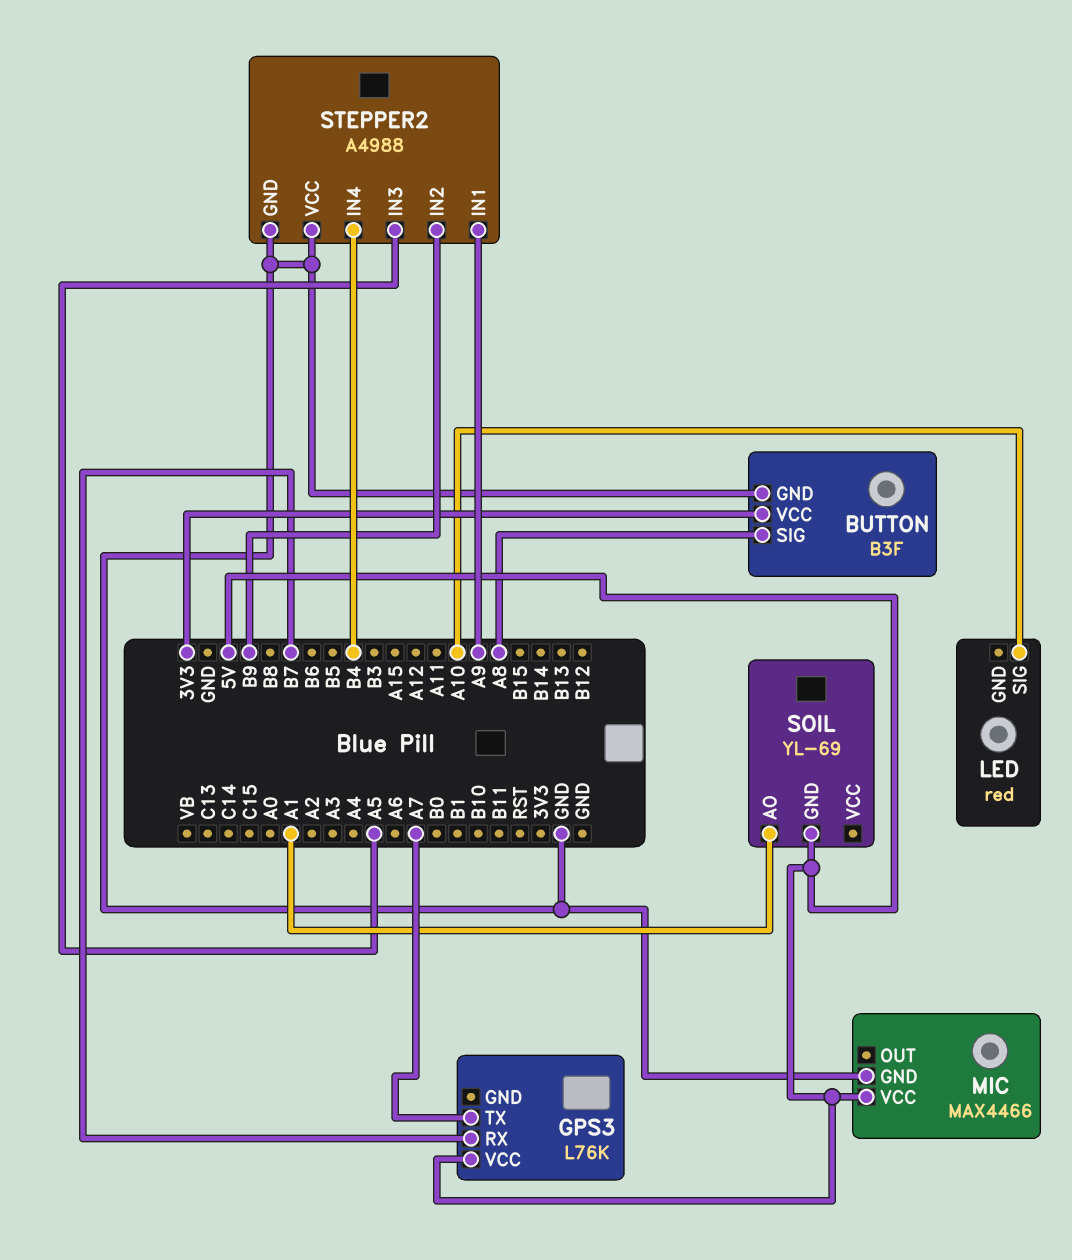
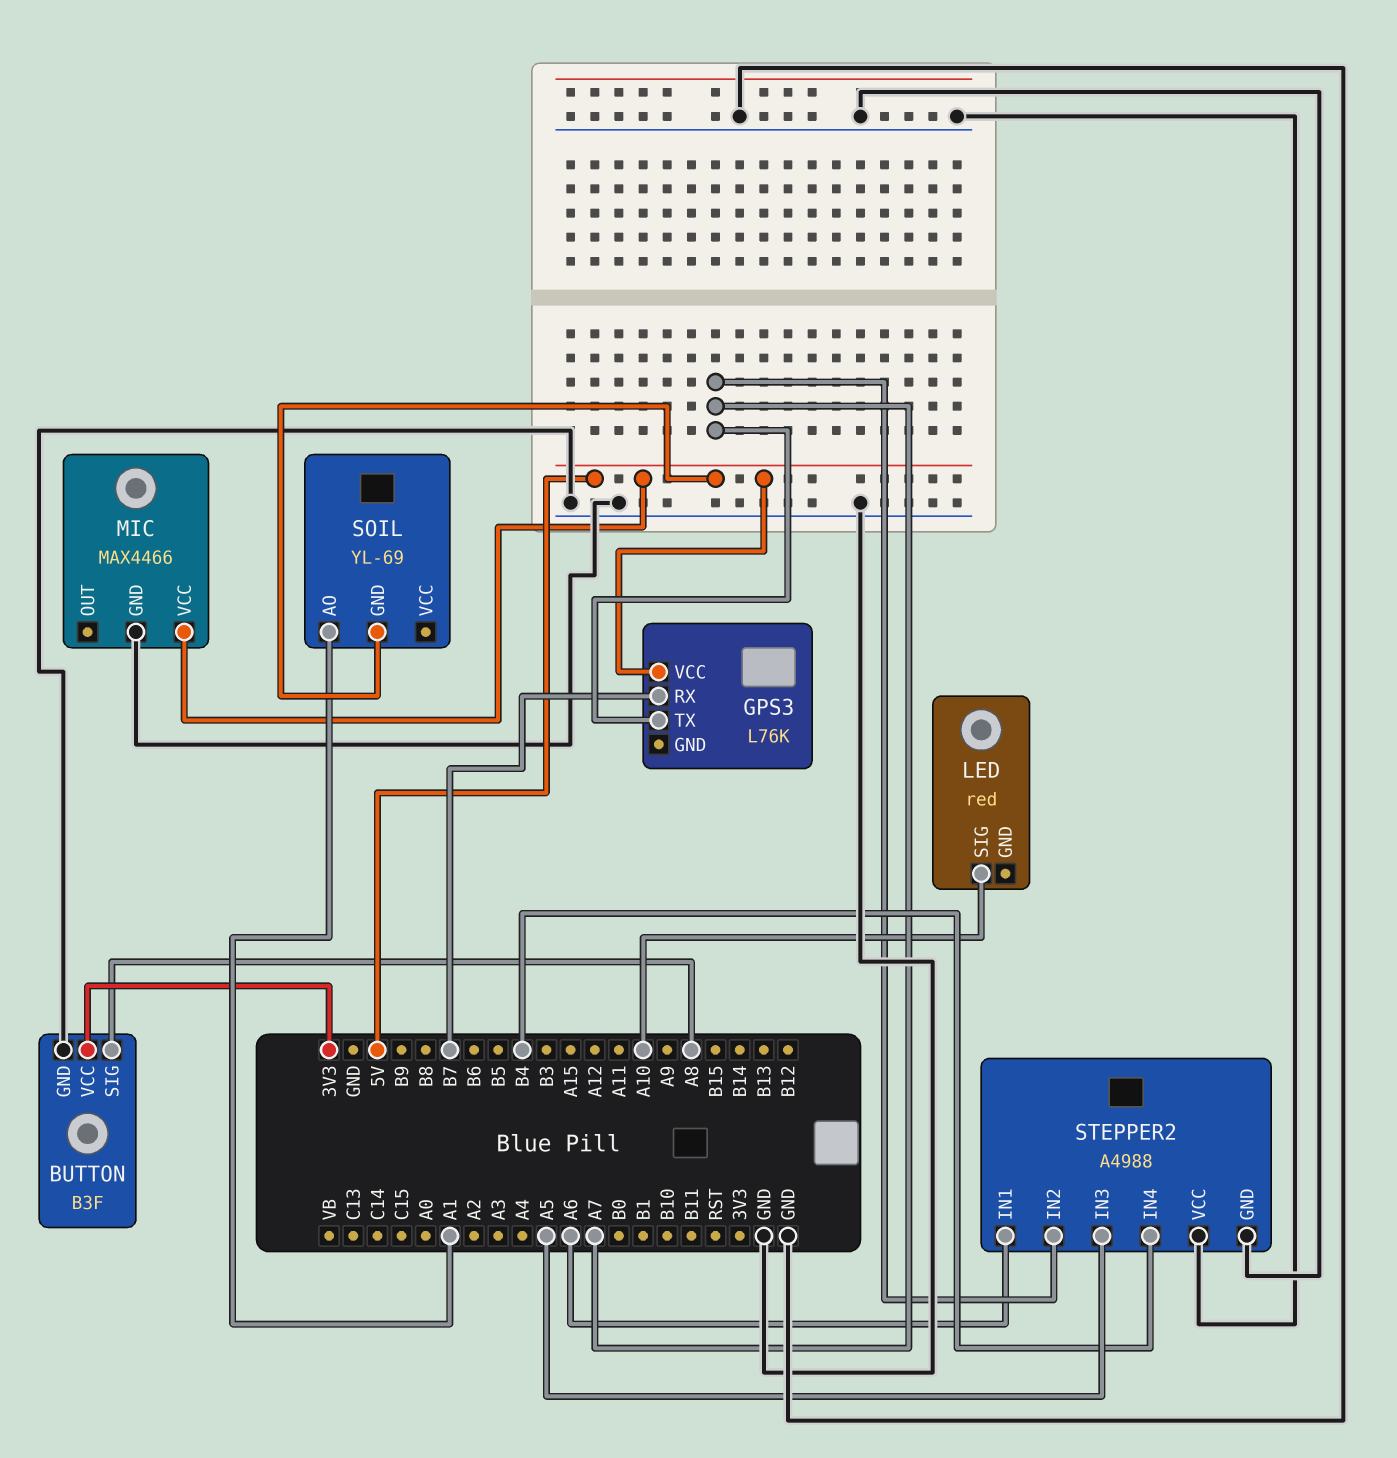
STEPPER2 pin IN1: A9 -> A6
STEPPER2 pin IN2: B9 -> A7

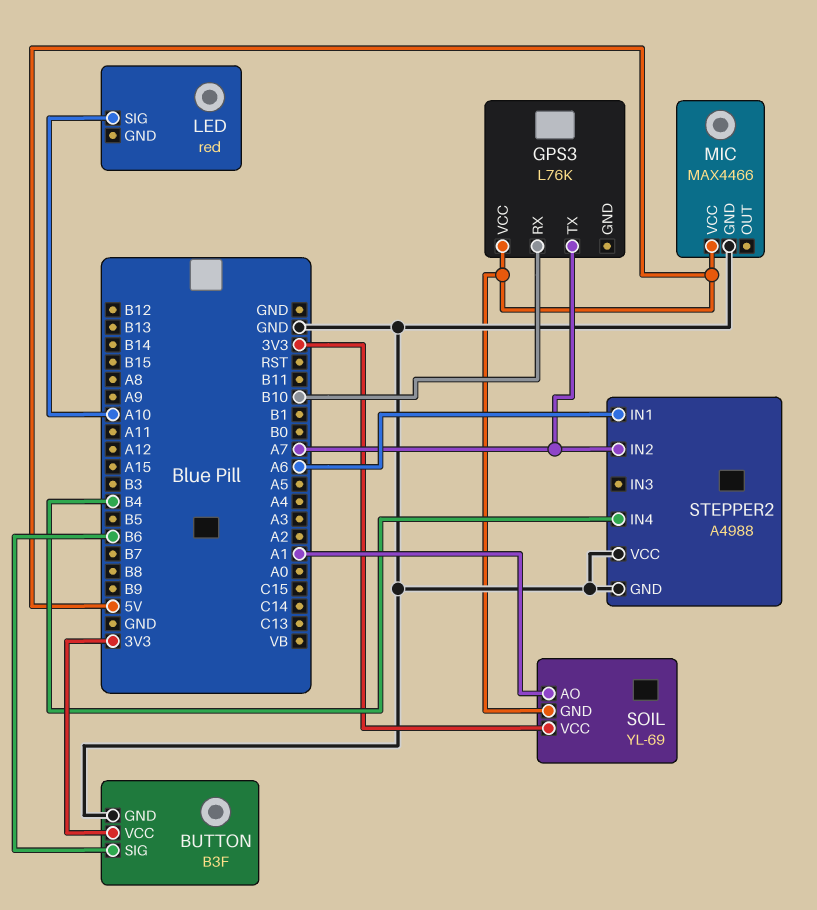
BUTTON pin SIG: A8 -> B6
GPS3 pin RX: B7 -> B10
SOIL pin VCC: none -> 3V3
STEPPER2 pin IN3: A5 -> none

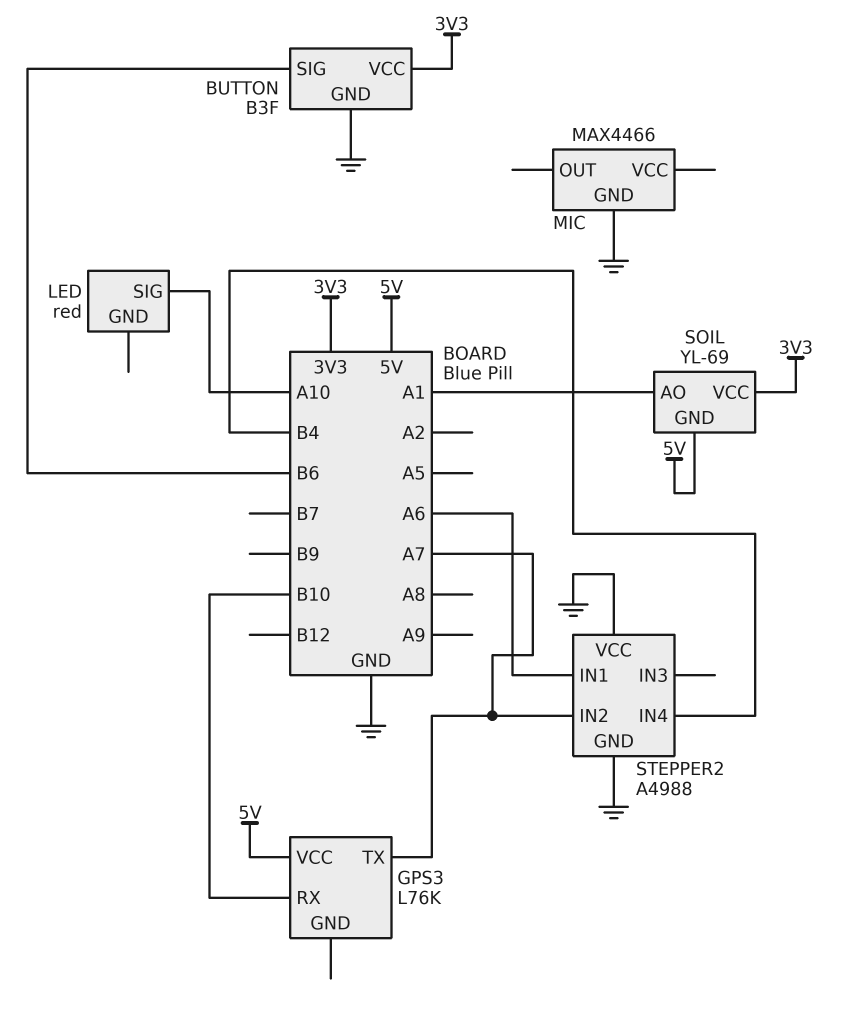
MIC pin VCC: 5V -> none

